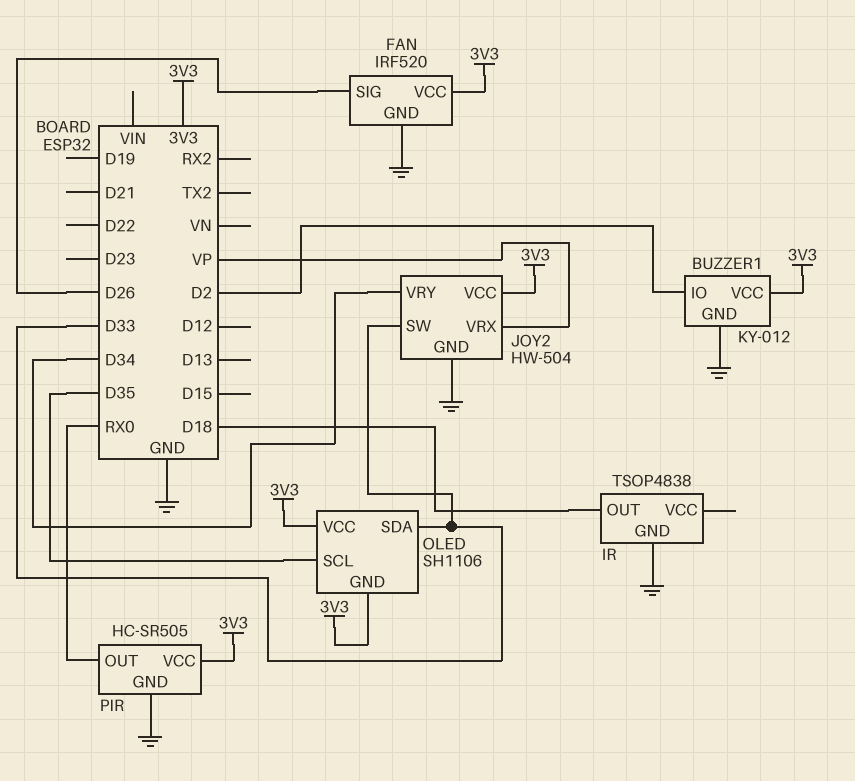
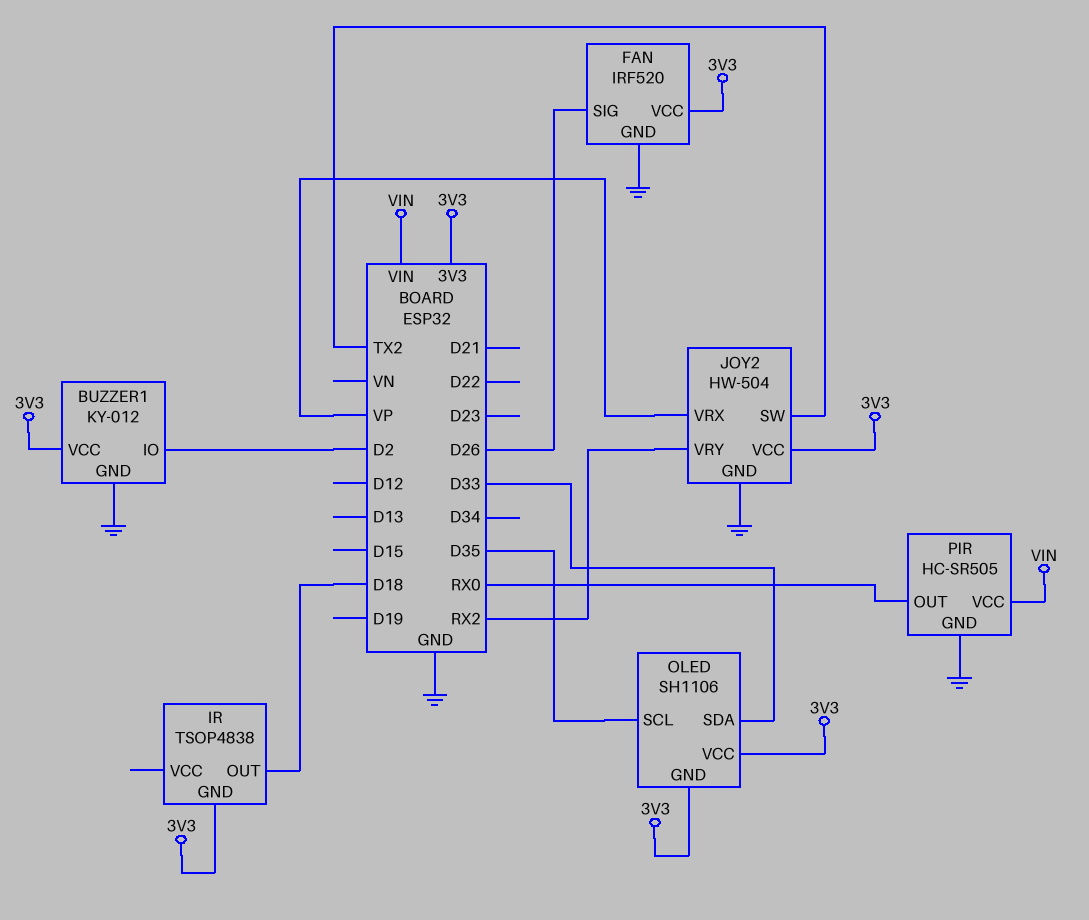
IR pin GND: GND -> 3V3
JOY2 pin SW: D33 -> TX2
JOY2 pin VRY: D34 -> RX2
PIR pin VCC: 3V3 -> VIN

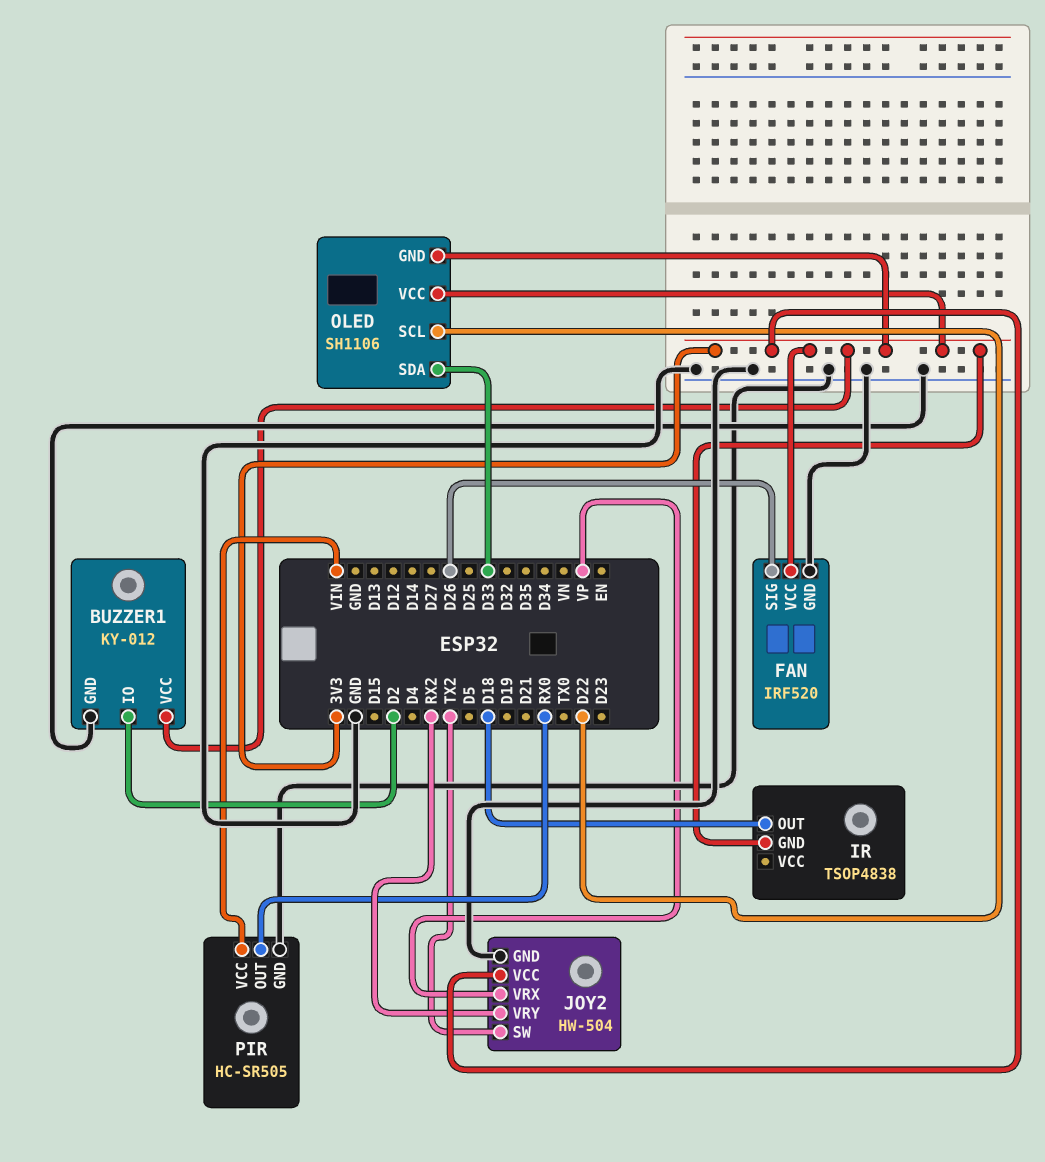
OLED pin SCL: D35 -> D22

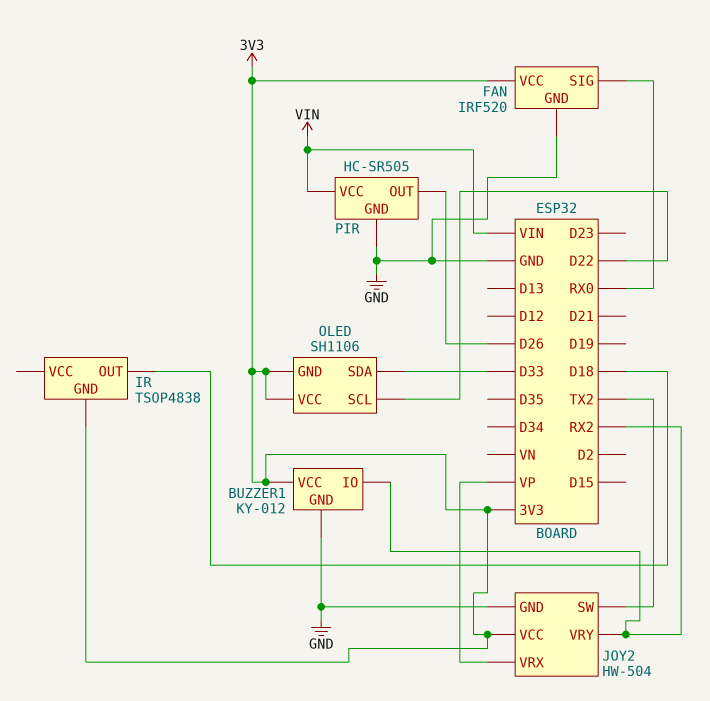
BUZZER1 pin IO: D2 -> RX2
FAN pin SIG: D26 -> RX0
PIR pin OUT: RX0 -> D26

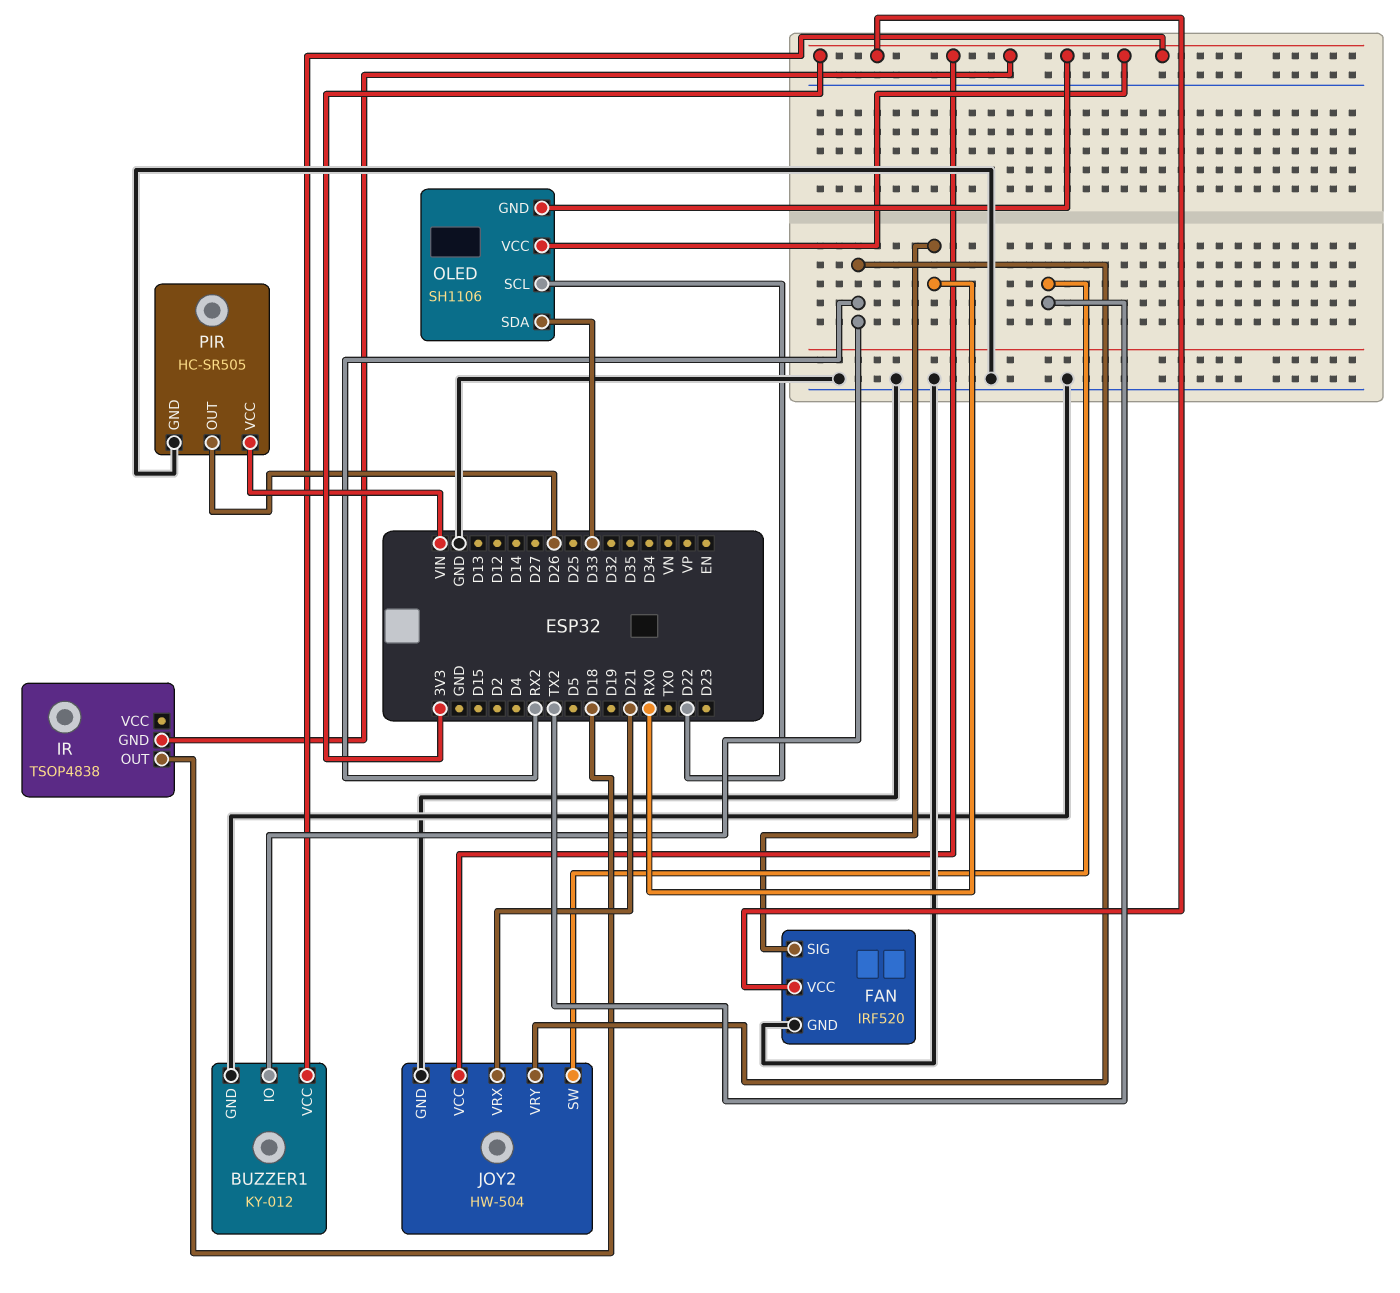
JOY2 pin VRX: VP -> D21

